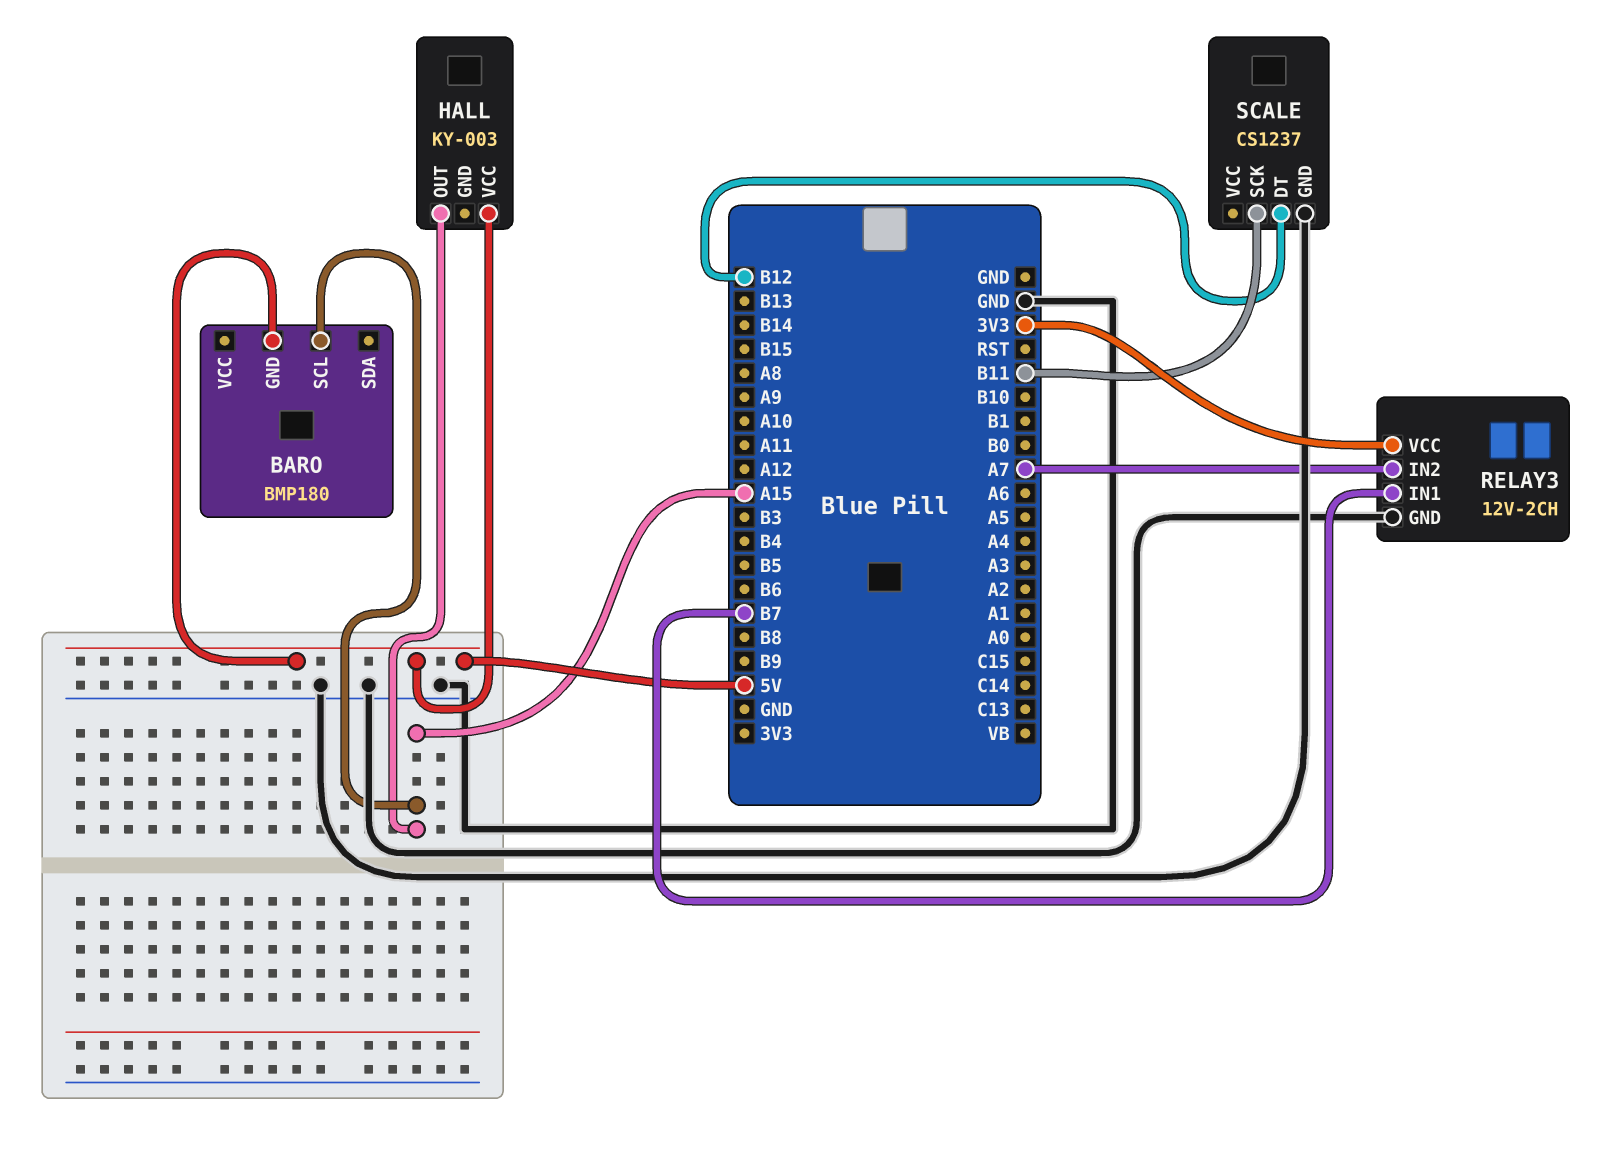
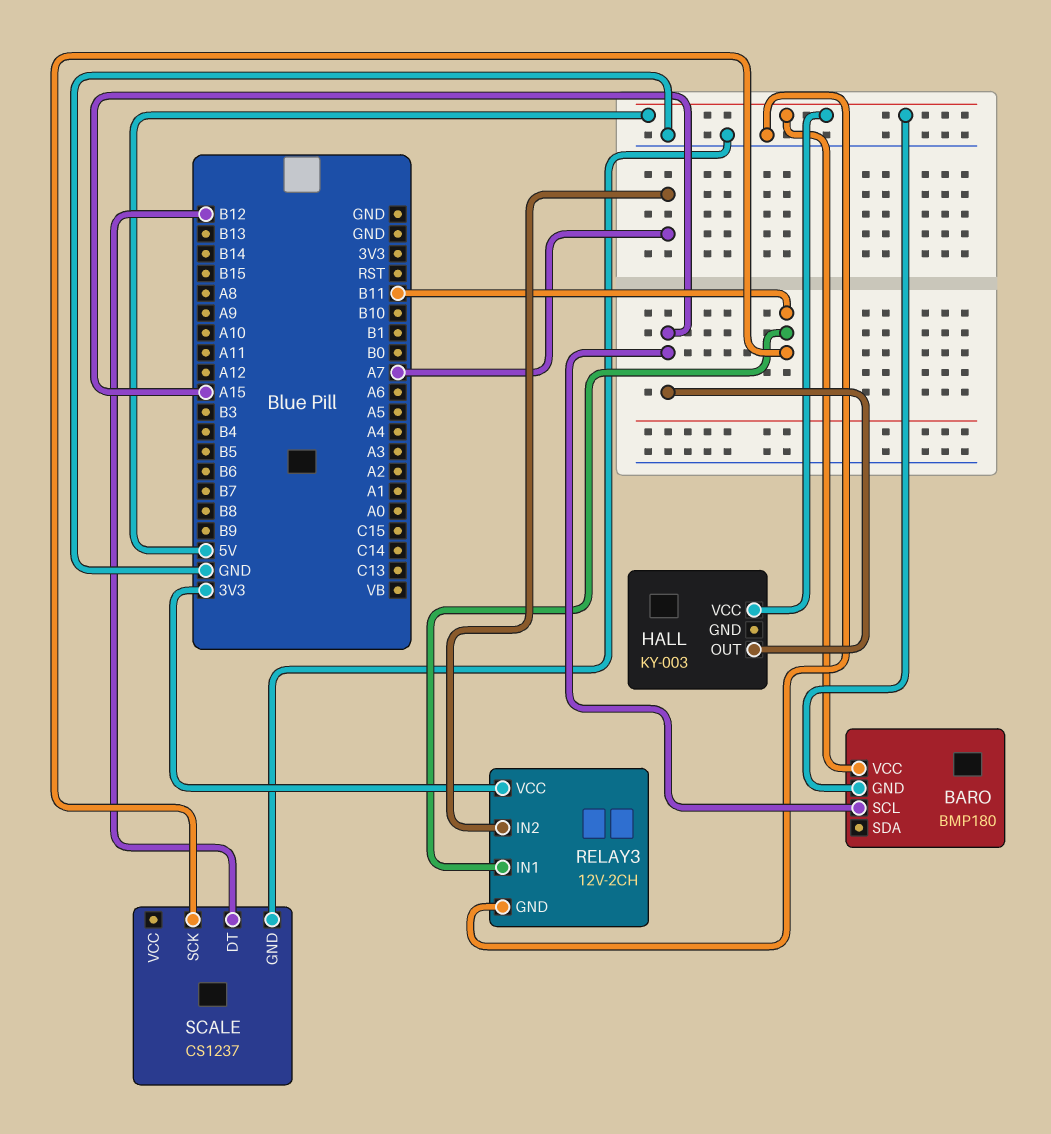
BARO pin VCC: none -> 5V
RELAY3 pin IN1: B7 -> B11

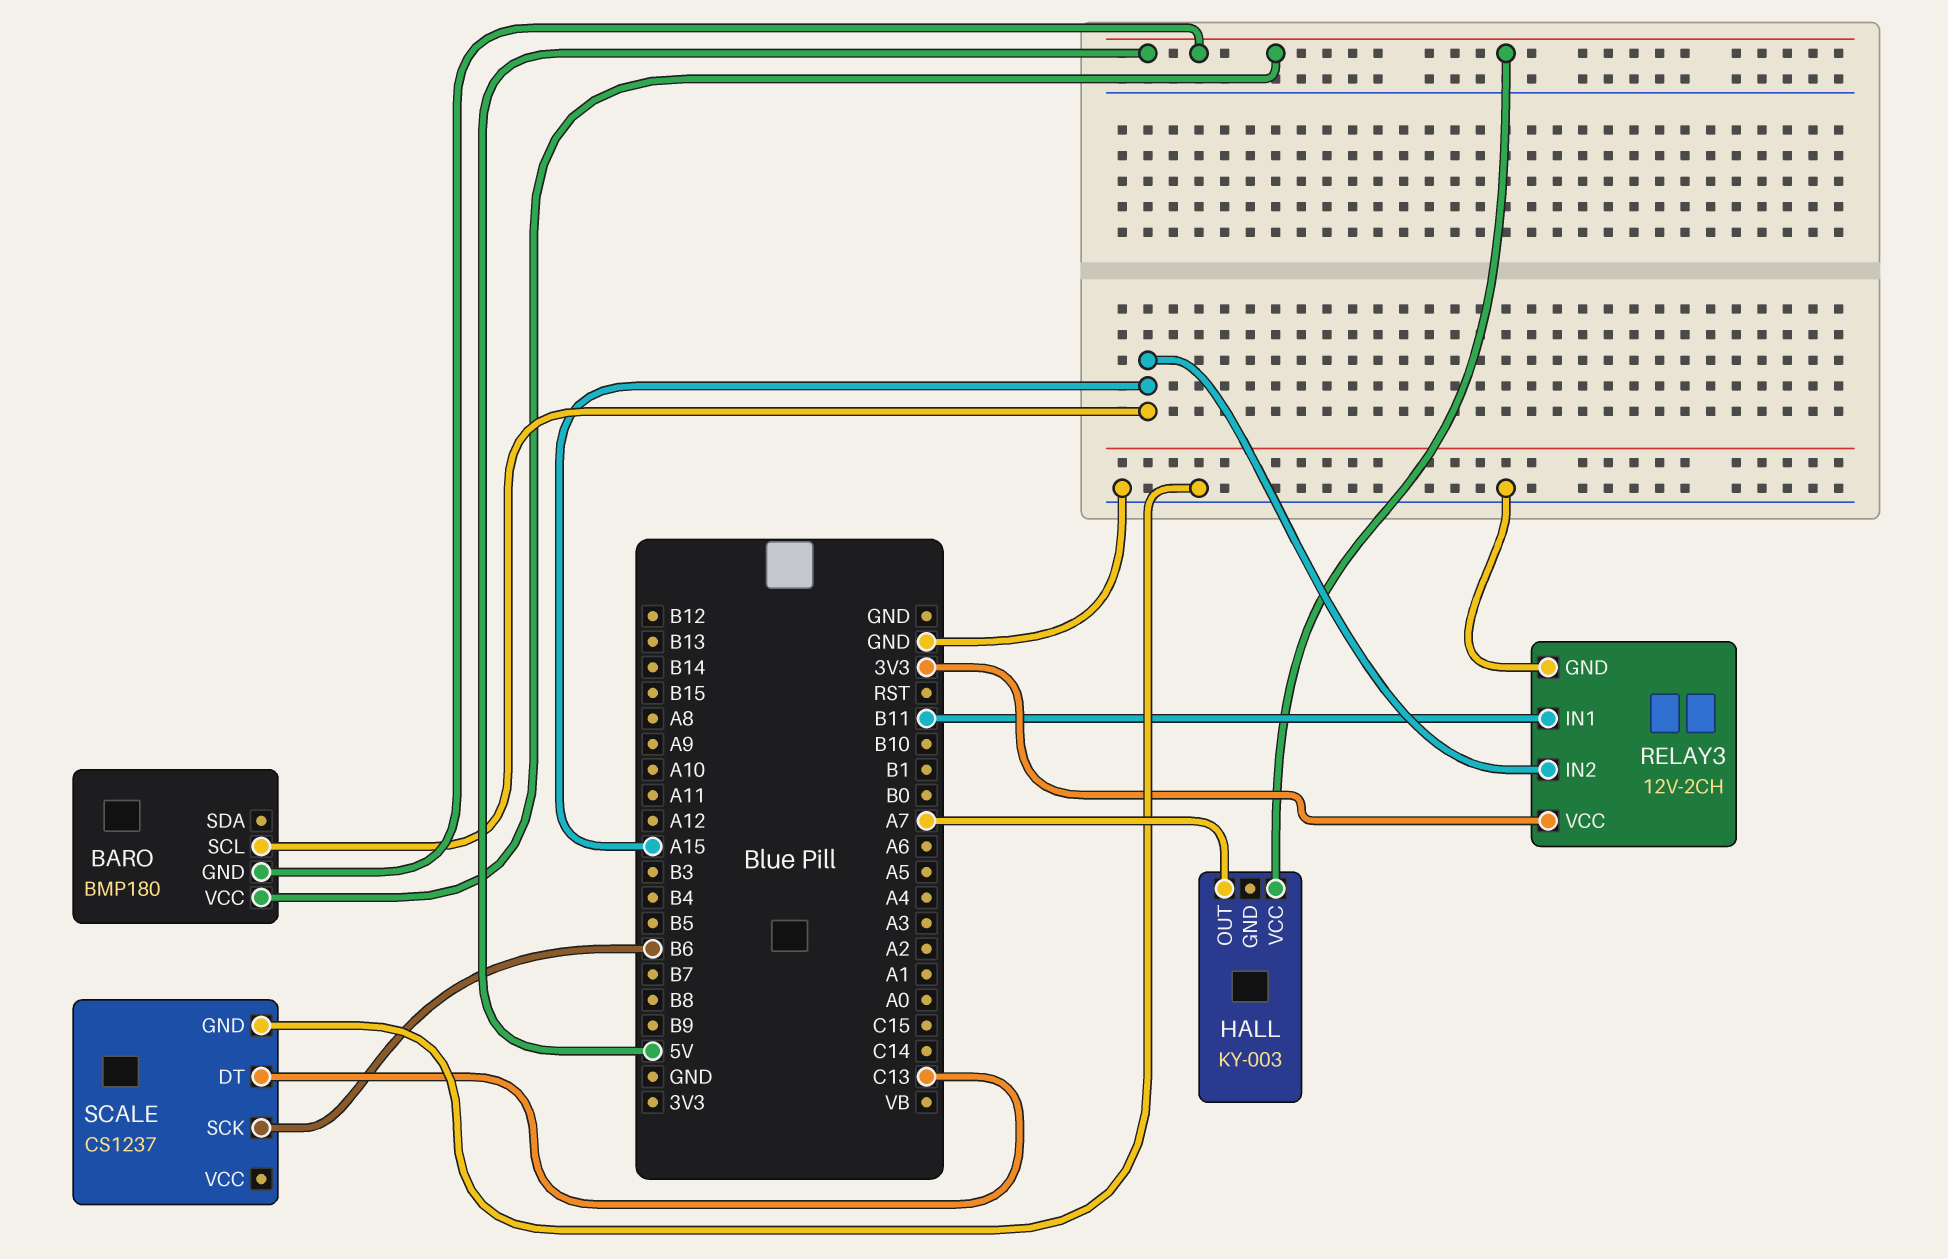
HALL pin OUT: A15 -> A7
RELAY3 pin IN2: A7 -> A15
SCALE pin DT: B12 -> C13
SCALE pin SCK: B11 -> B6

